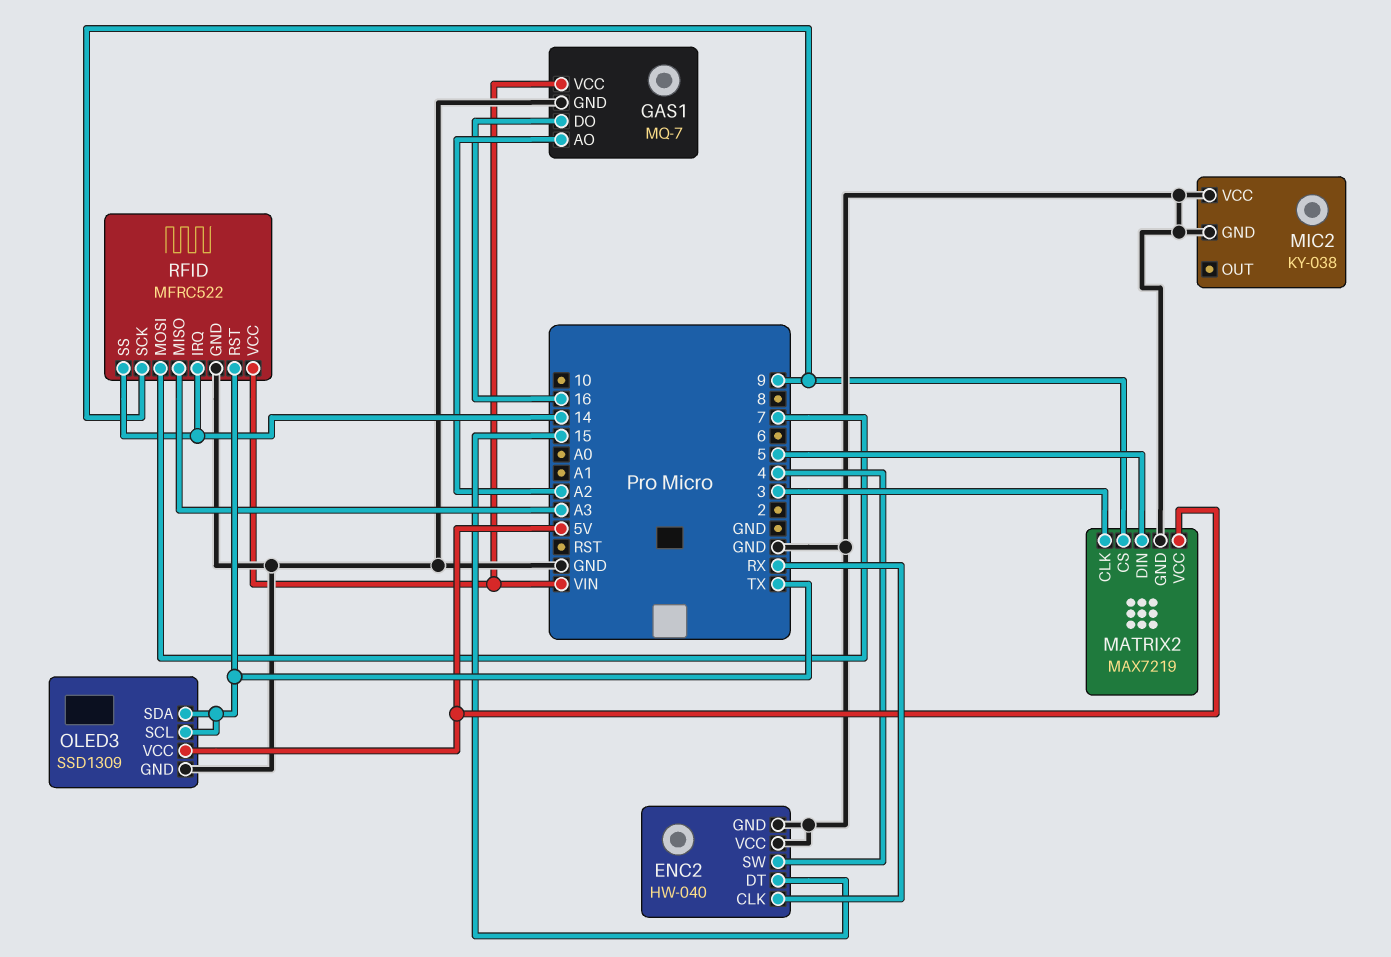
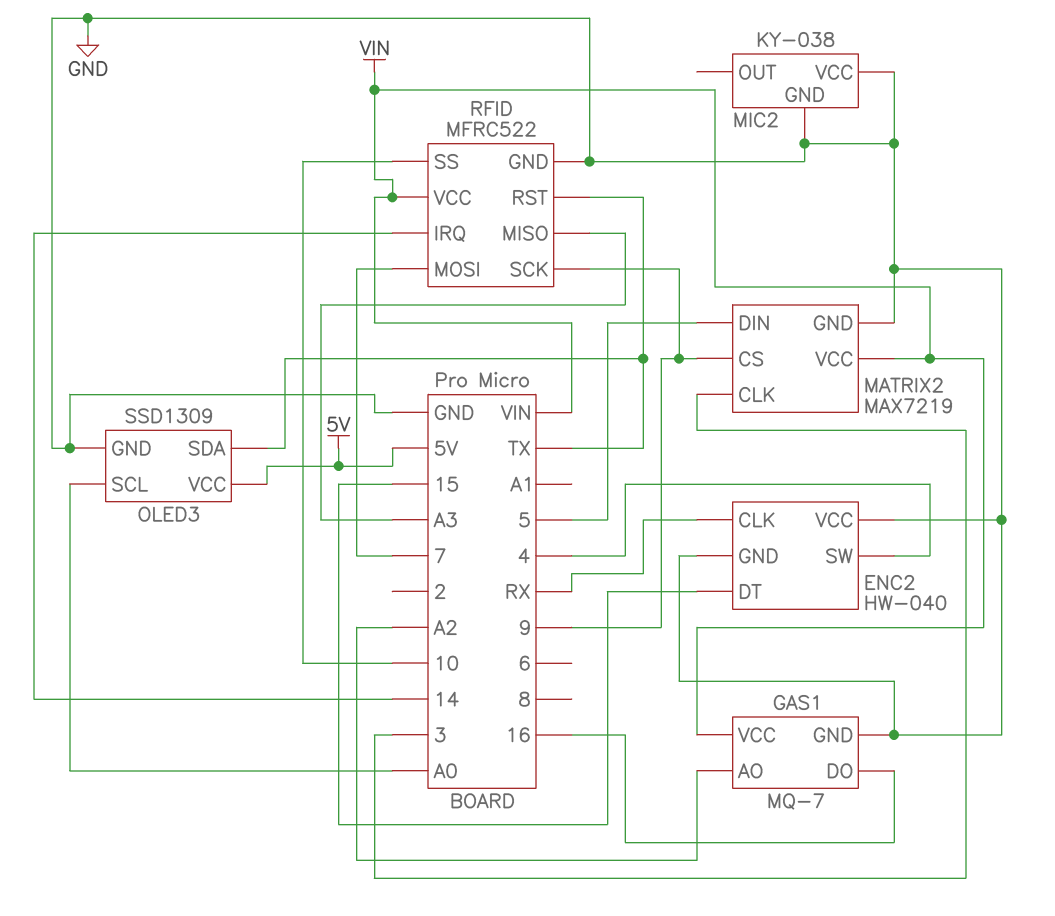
MATRIX2 pin VCC: 5V -> VIN
OLED3 pin SCL: TX -> A0
RFID pin SS: 14 -> 10

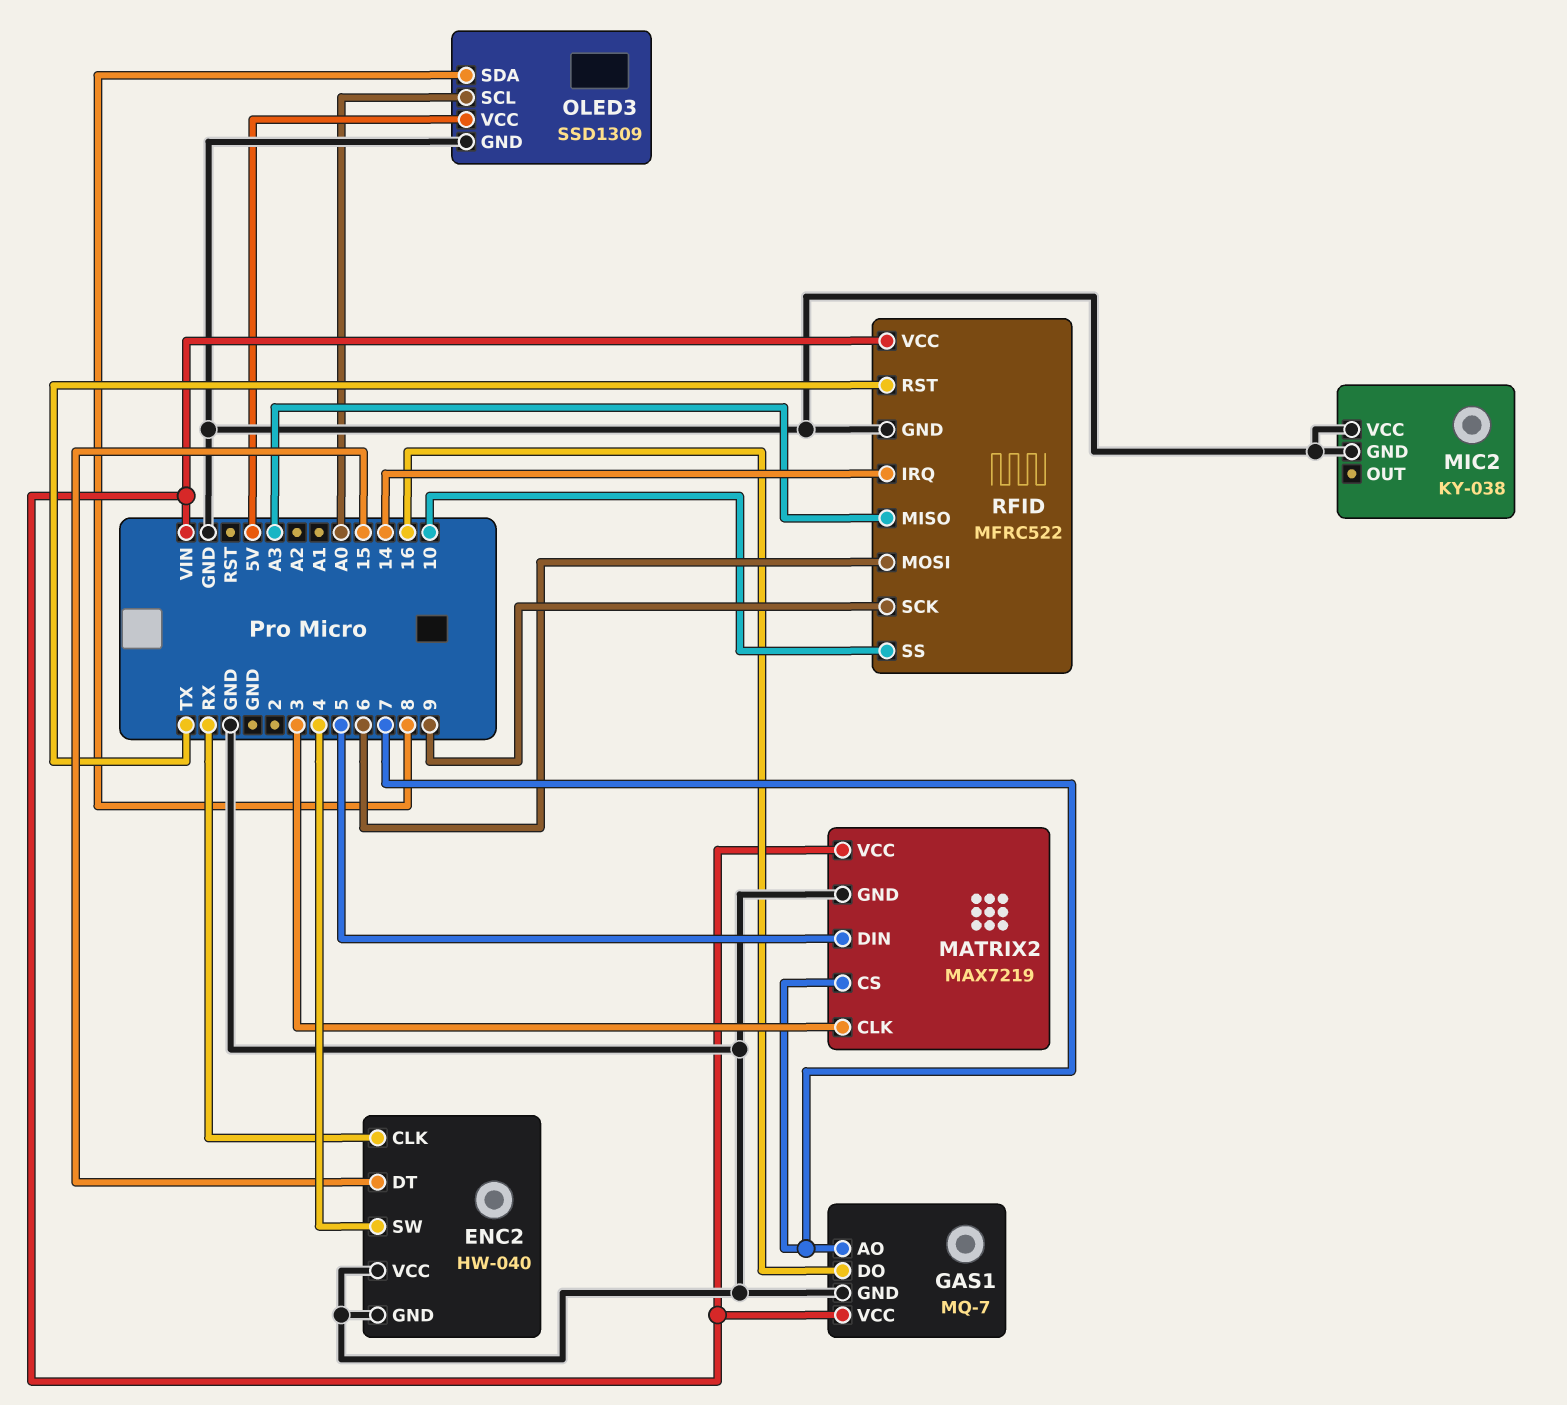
GAS1 pin AO: A2 -> 7
MATRIX2 pin CS: 9 -> 7
OLED3 pin SDA: TX -> 8
RFID pin MOSI: 7 -> 6

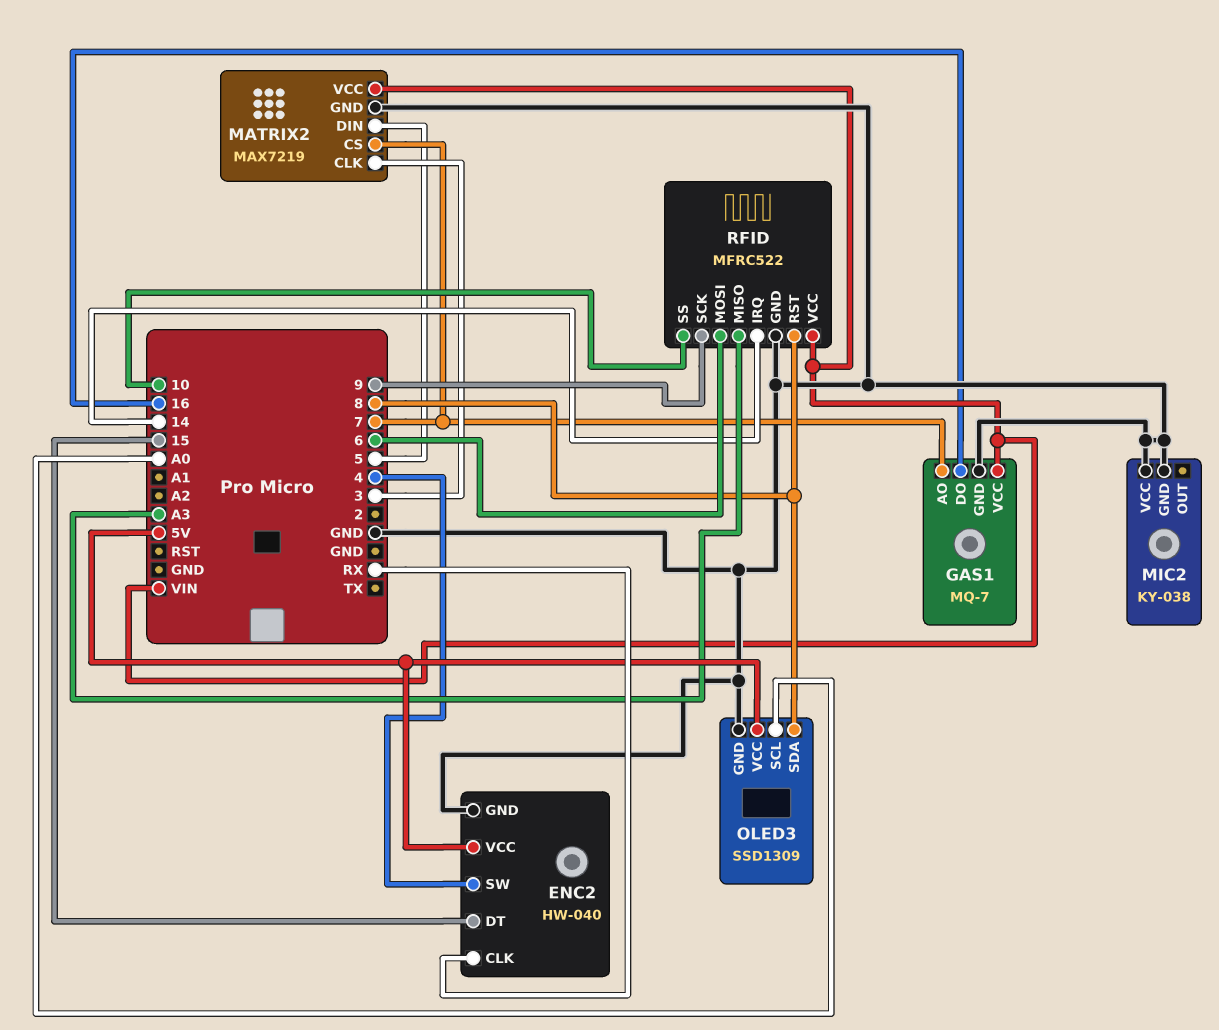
ENC2 pin VCC: GND -> 5V
RFID pin RST: TX -> 8

